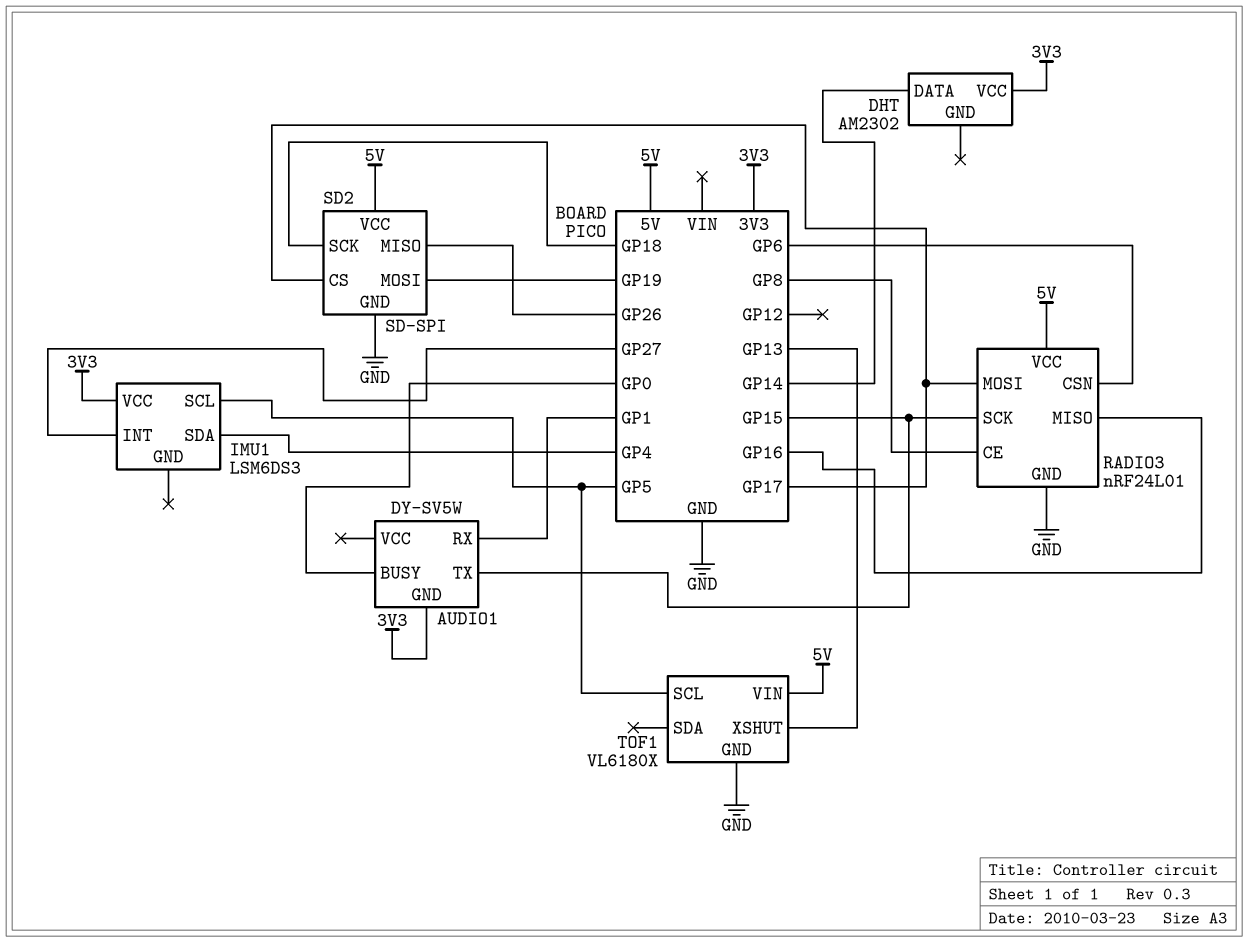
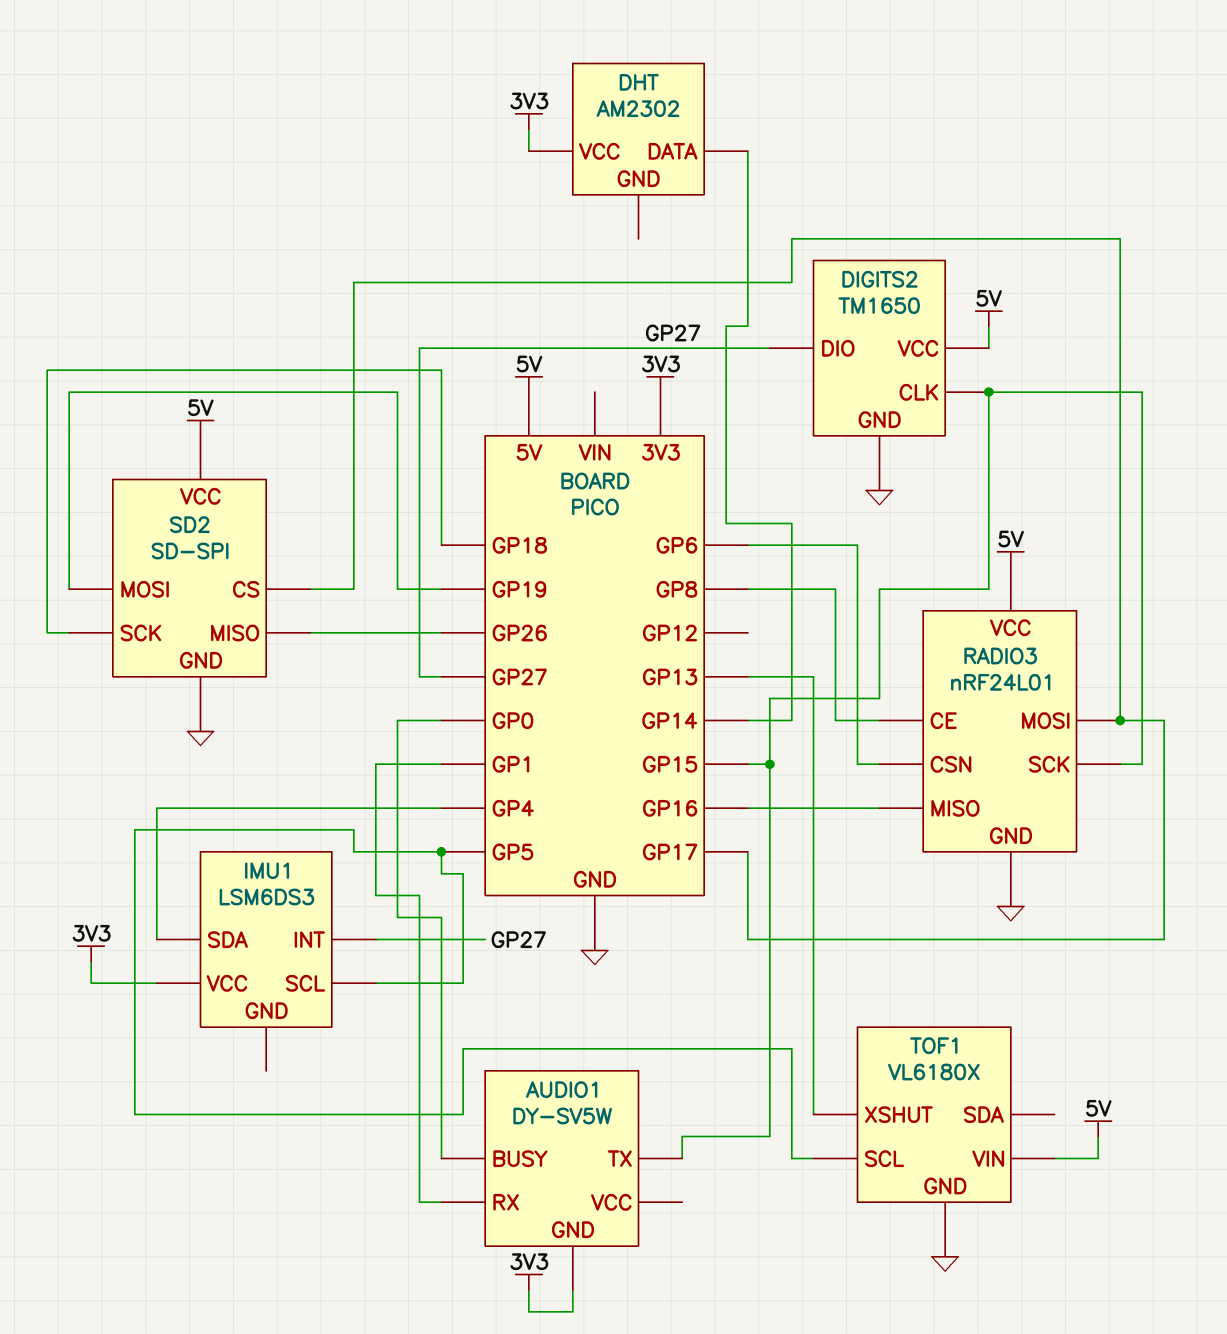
DIGITS2: none -> TM1650
DIGITS2 pin CLK: none -> GP15
DIGITS2 pin DIO: none -> GP27
DIGITS2 pin GND: none -> GND
DIGITS2 pin VCC: none -> 5V

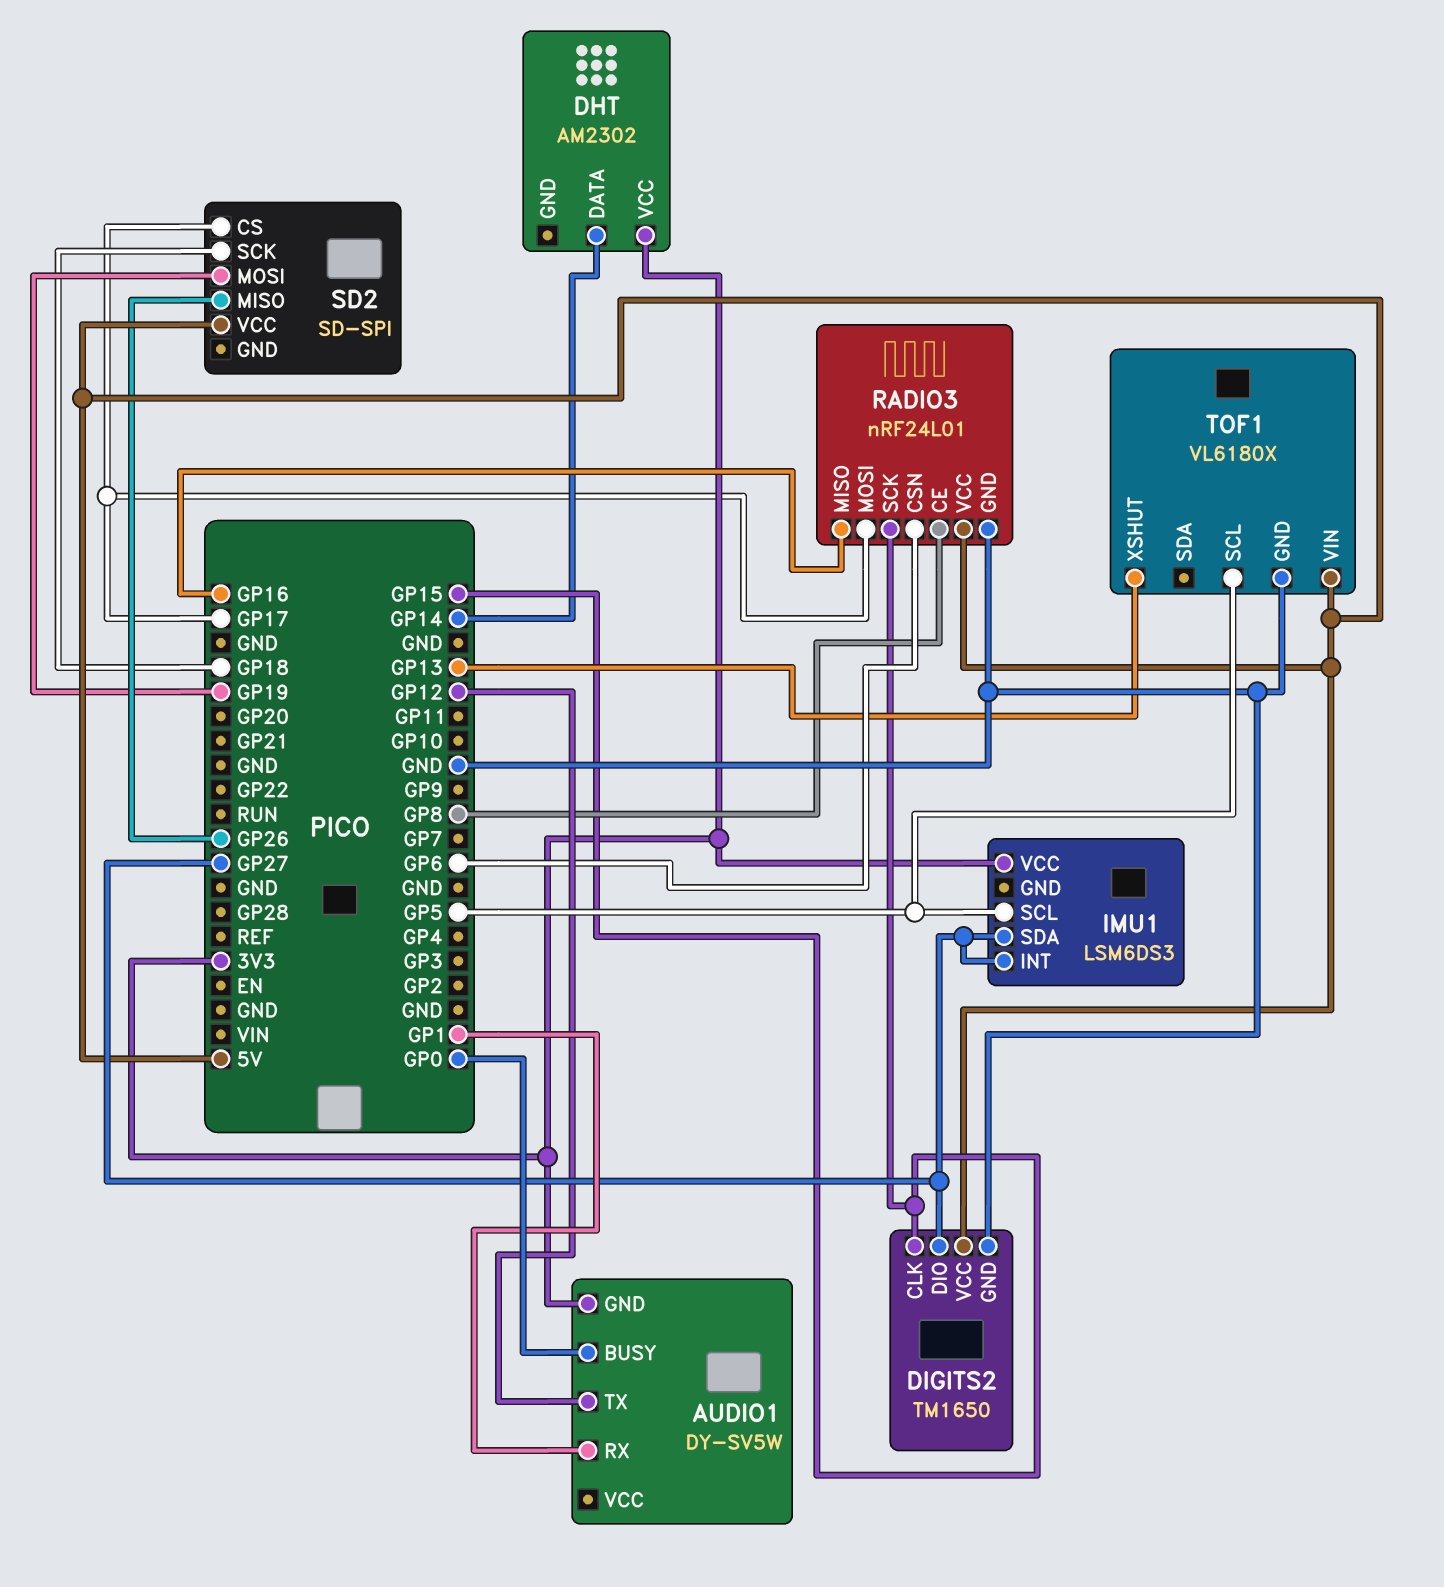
AUDIO1 pin TX: GP15 -> GP12
IMU1 pin SDA: GP4 -> GP27
SD2 pin GND: GND -> none

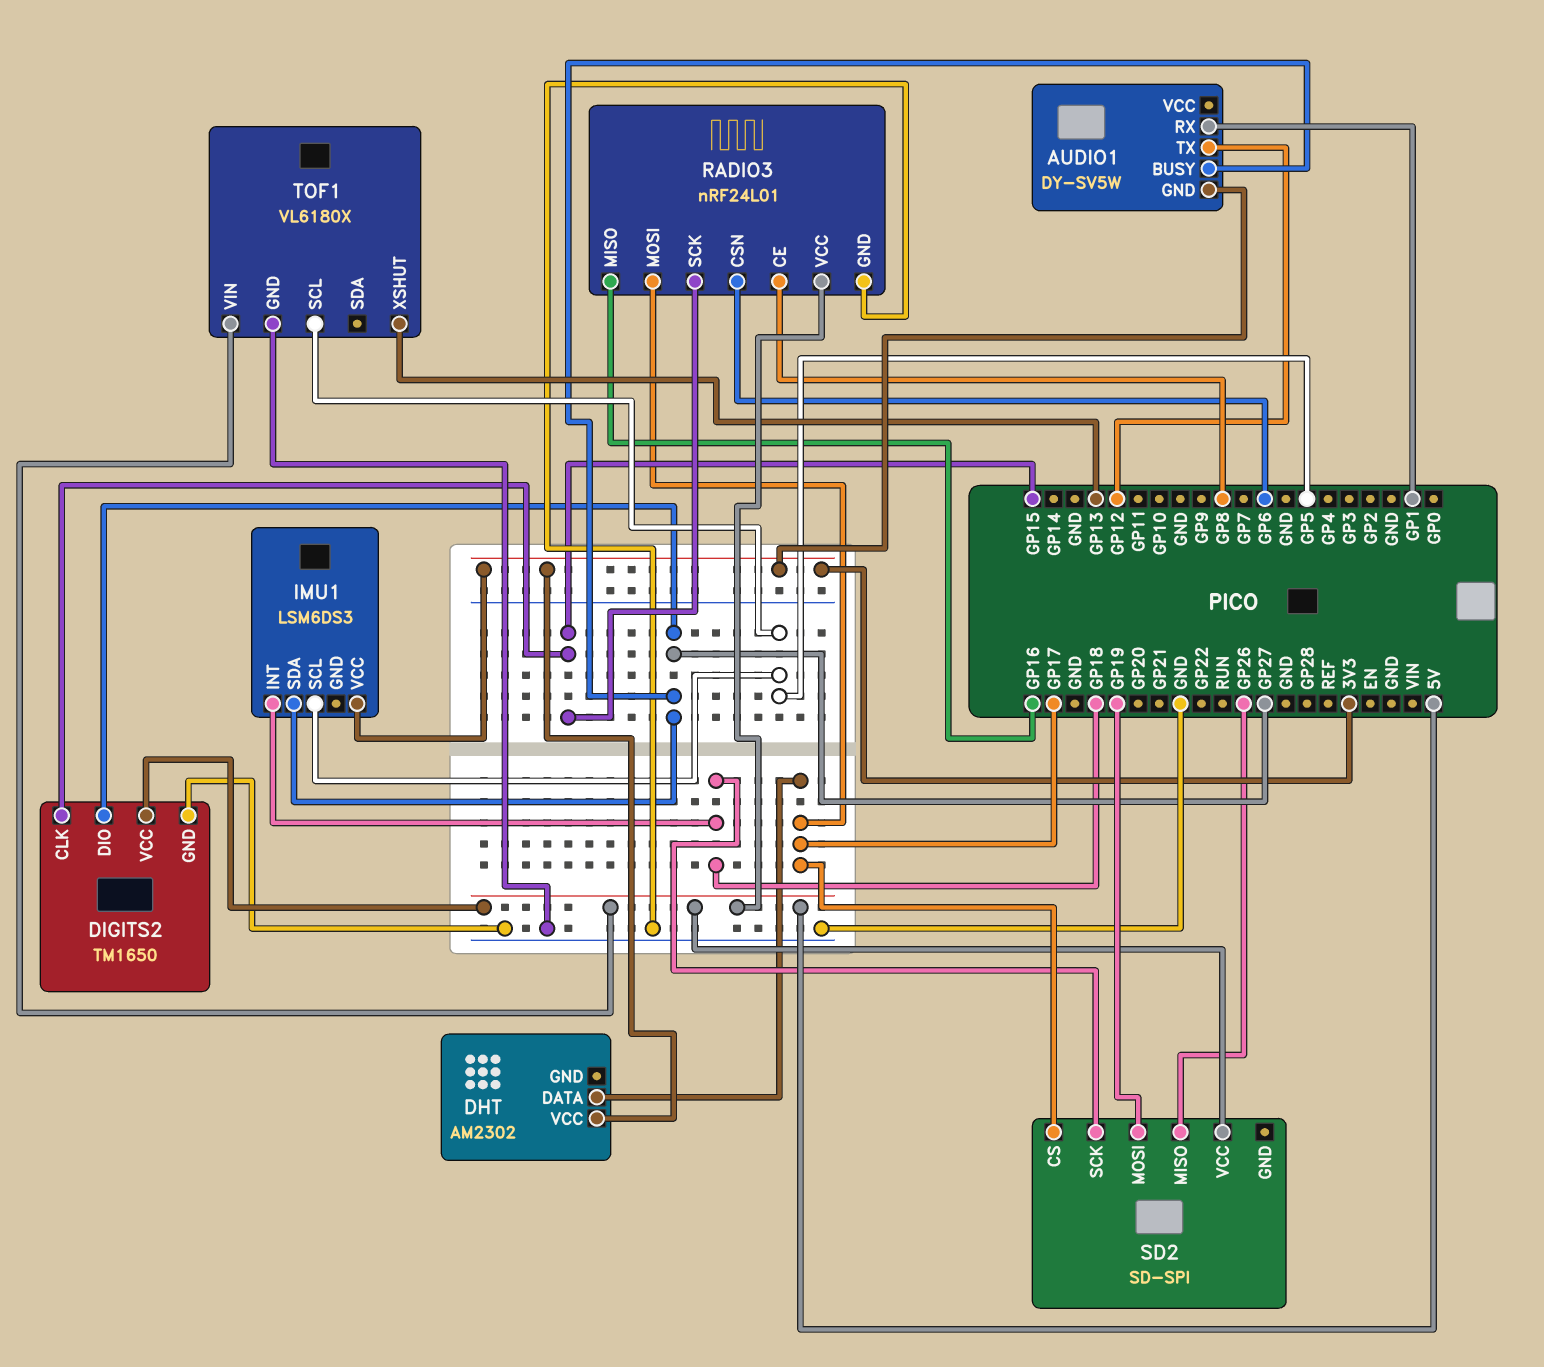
AUDIO1 pin BUSY: GP0 -> GP27
DHT pin DATA: GP14 -> GP17
IMU1 pin INT: GP27 -> GP18

